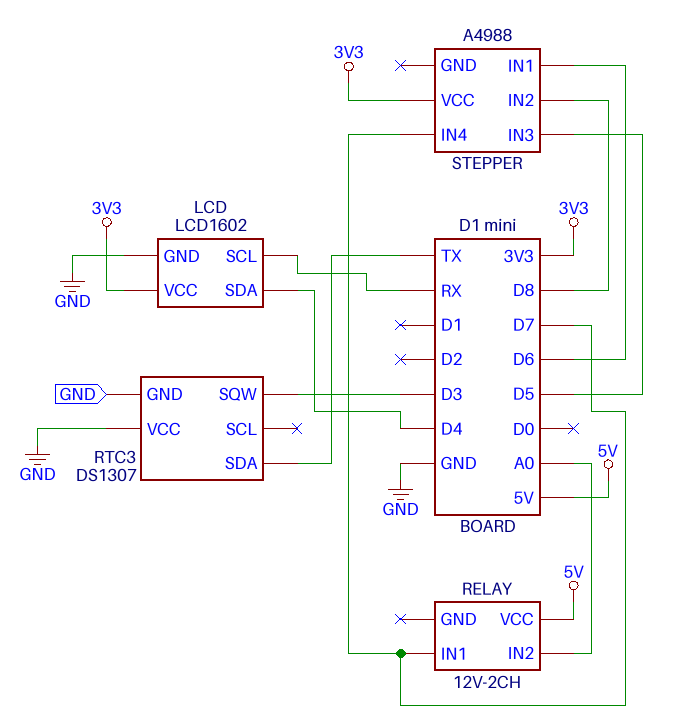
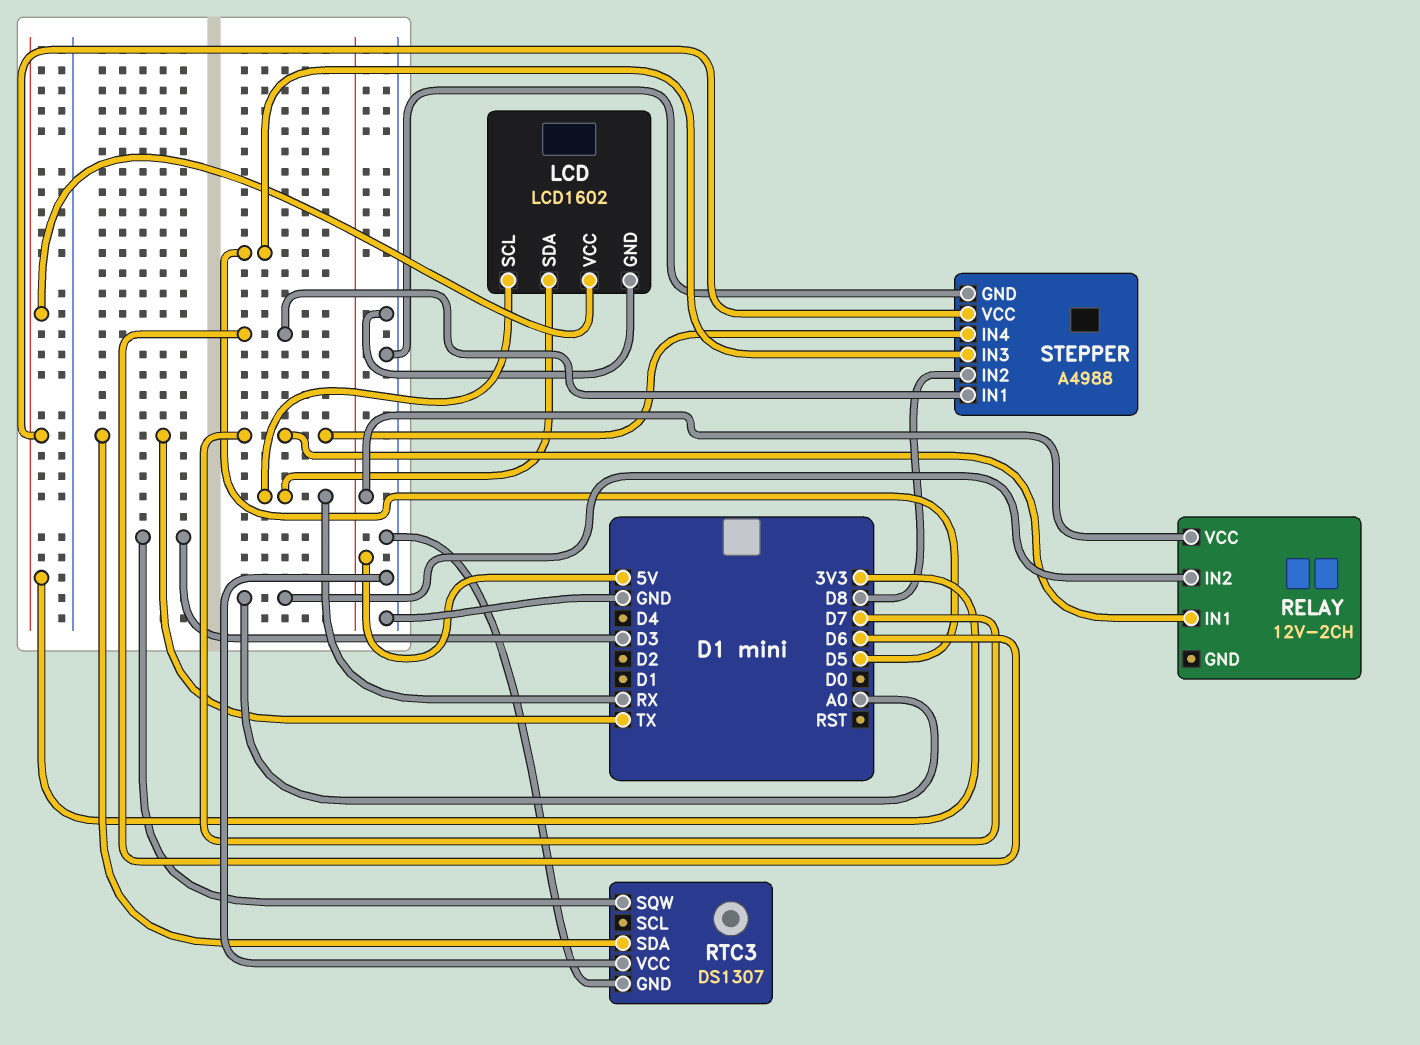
LCD pin SDA: D4 -> RX
STEPPER pin GND: none -> GND

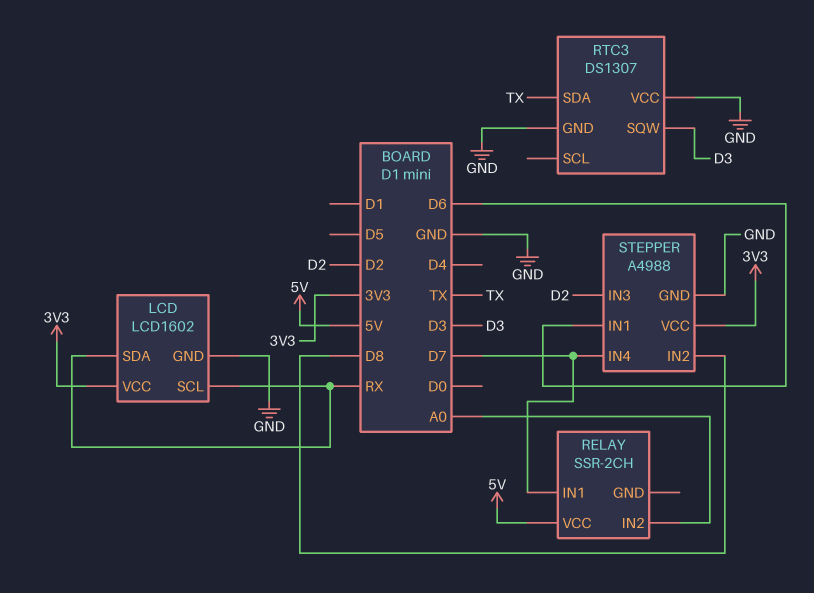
RELAY: 12V-2CH -> SSR-2CH
STEPPER pin IN3: D5 -> D2

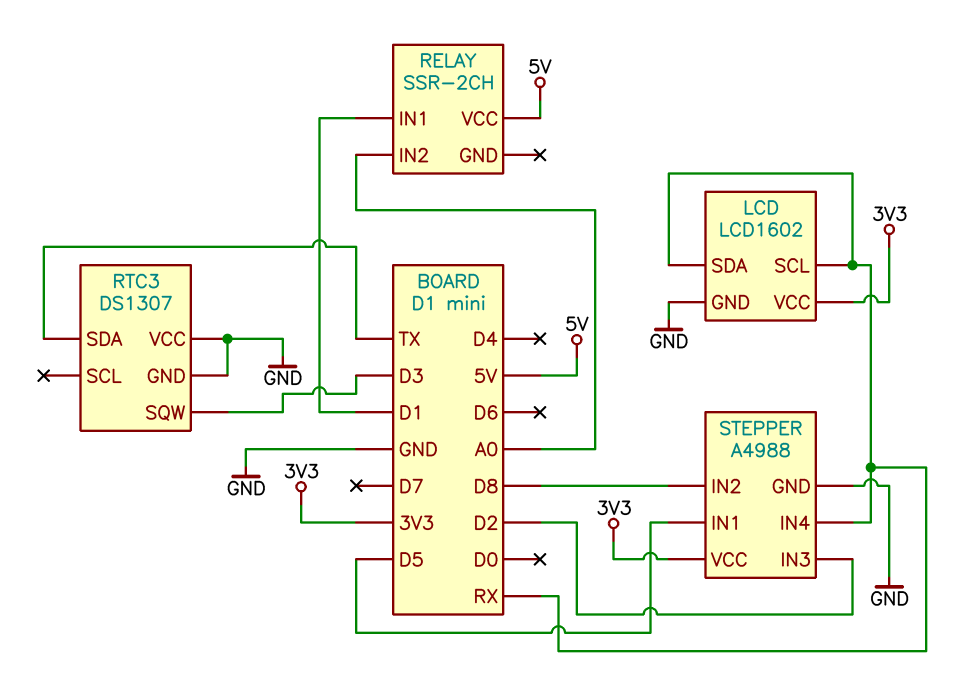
RELAY pin IN1: D7 -> D1
STEPPER pin IN1: D6 -> D5
STEPPER pin IN4: D7 -> RX

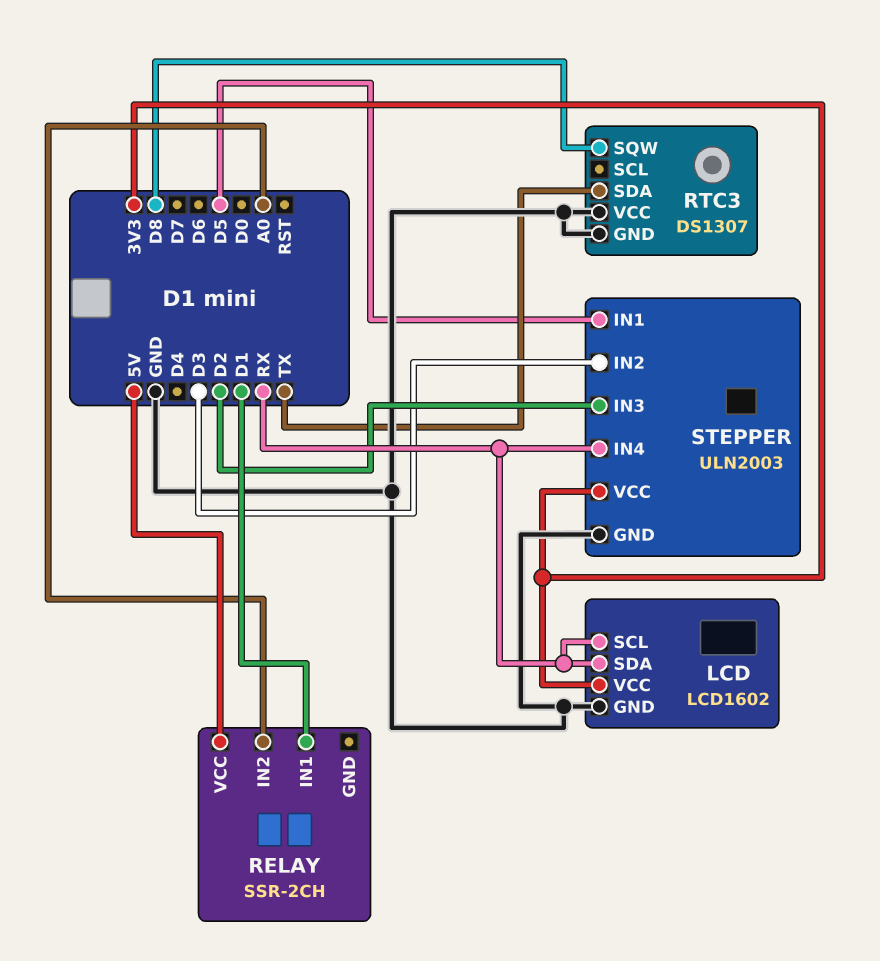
RTC3 pin SQW: D3 -> D8
STEPPER: A4988 -> ULN2003
STEPPER pin IN2: D8 -> D3

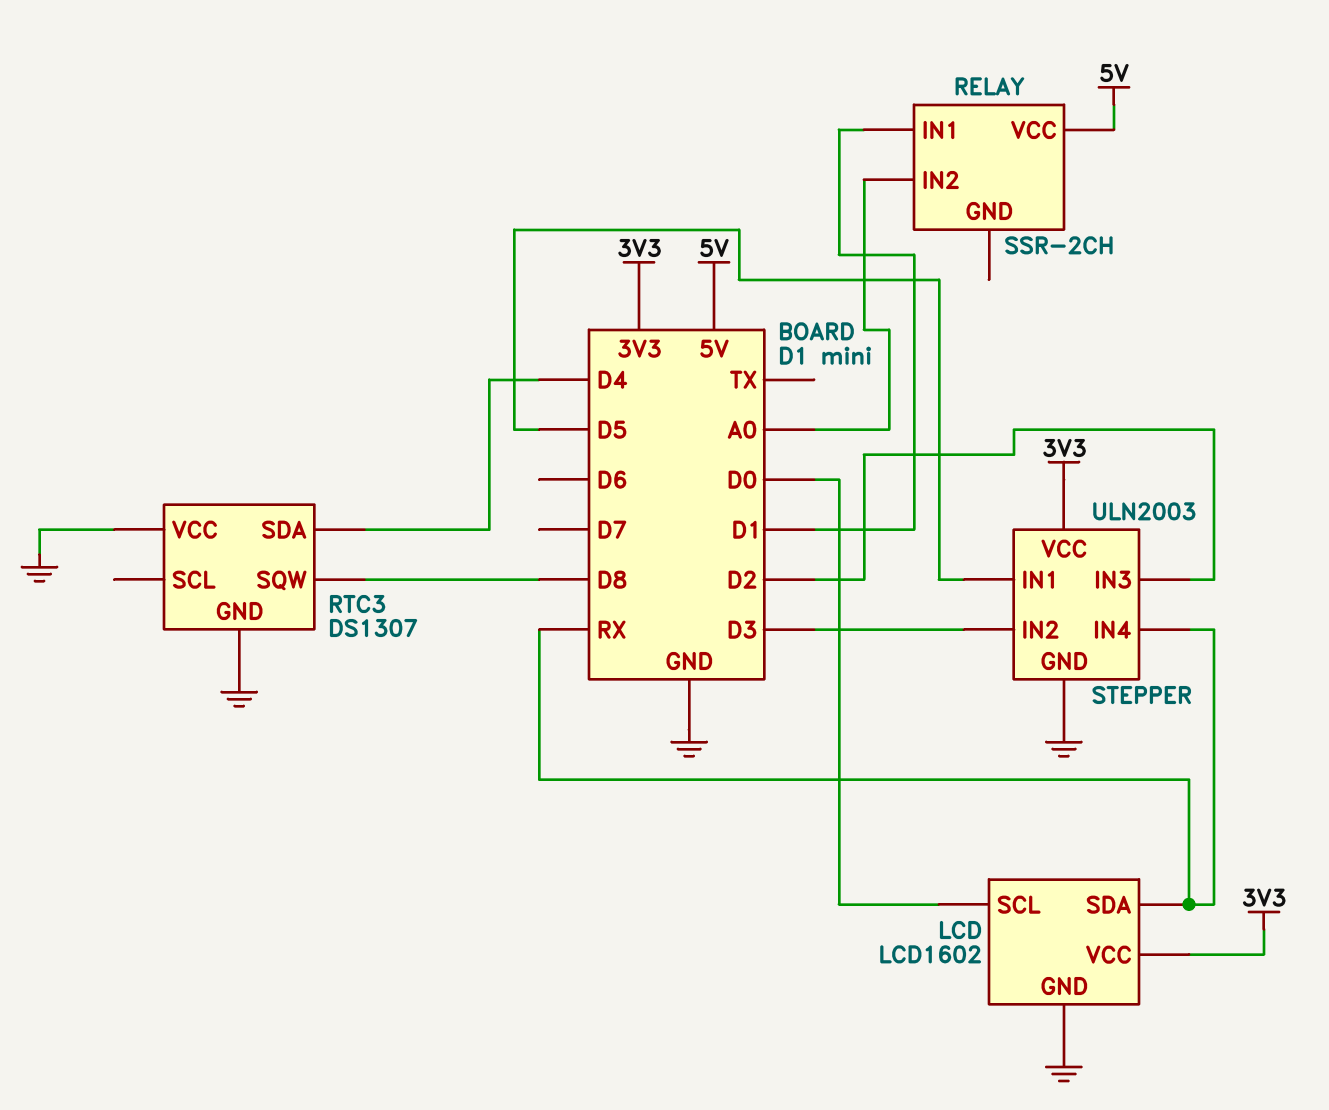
LCD pin SCL: RX -> D0
RTC3 pin SDA: TX -> D4

